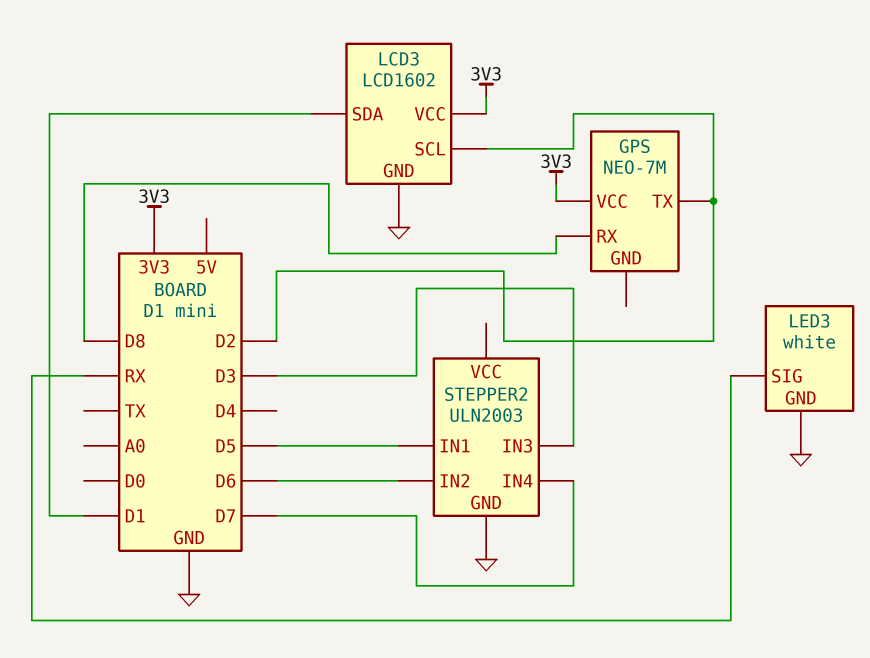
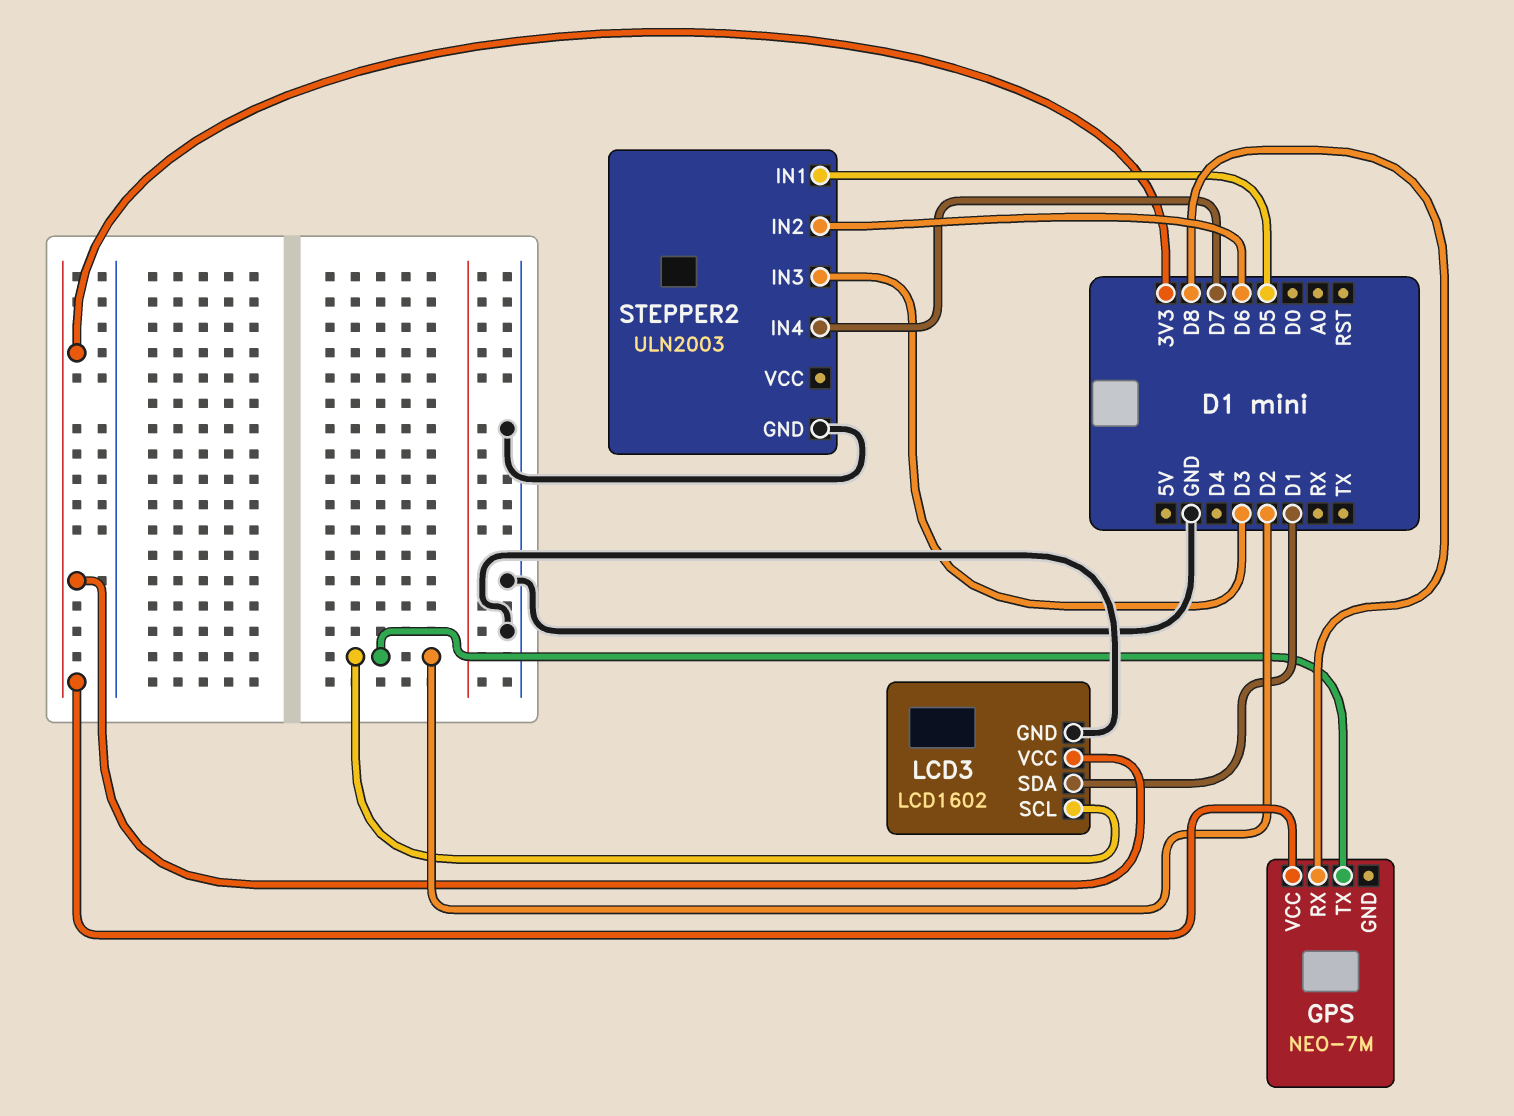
LED3: white -> none
LED3 pin GND: GND -> none
LED3 pin SIG: RX -> none

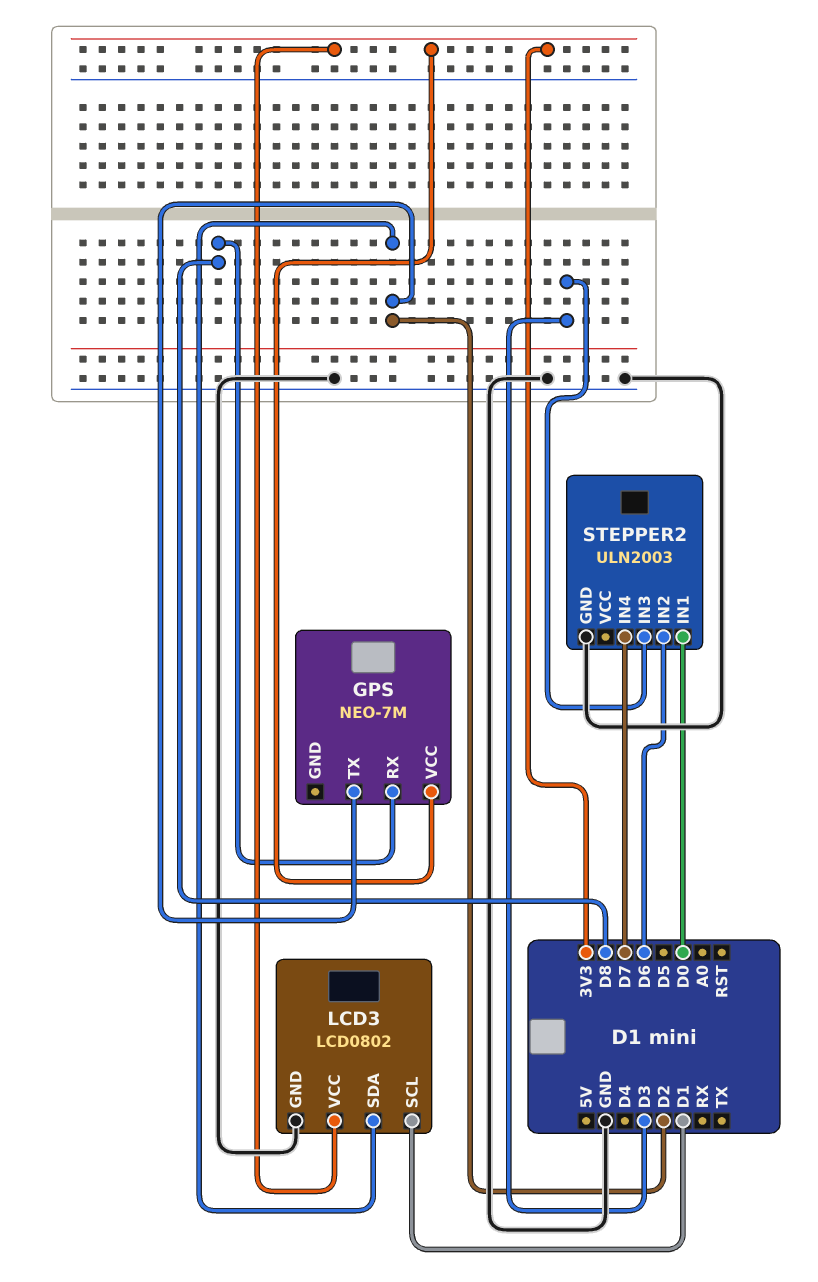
LCD3: LCD1602 -> LCD0802
LCD3 pin SCL: D2 -> D1
LCD3 pin SDA: D1 -> D2
STEPPER2 pin IN1: D5 -> D0

